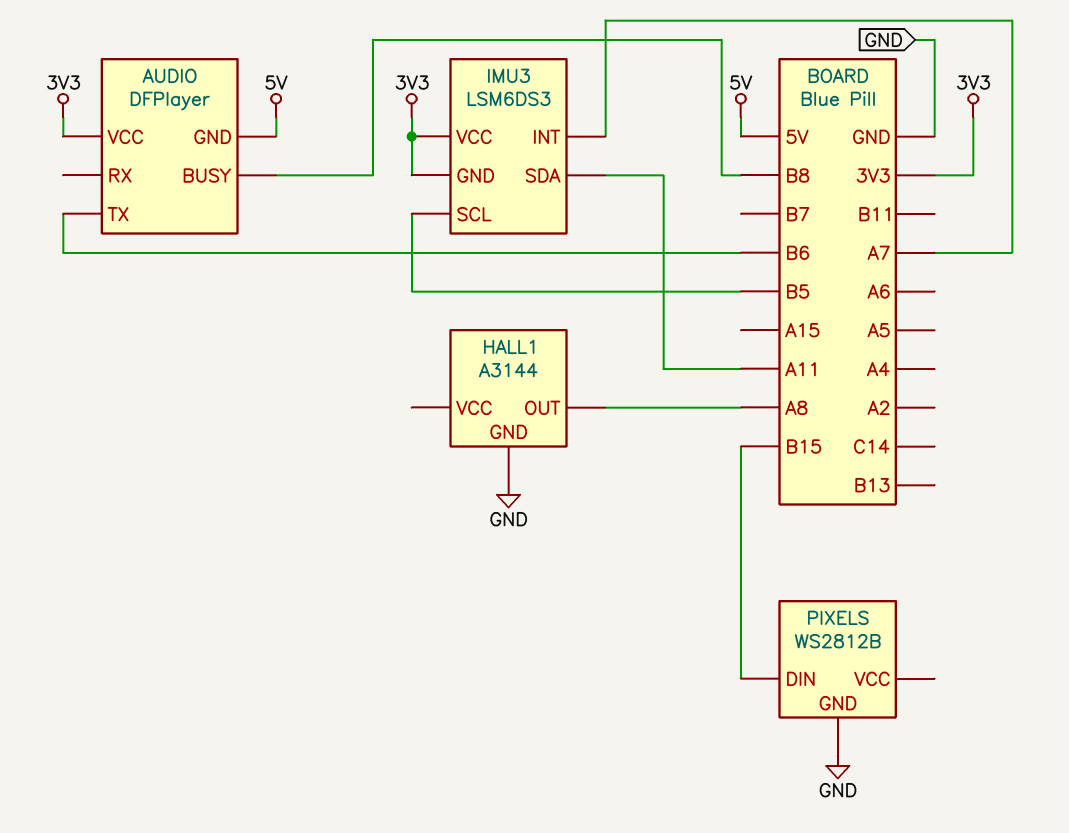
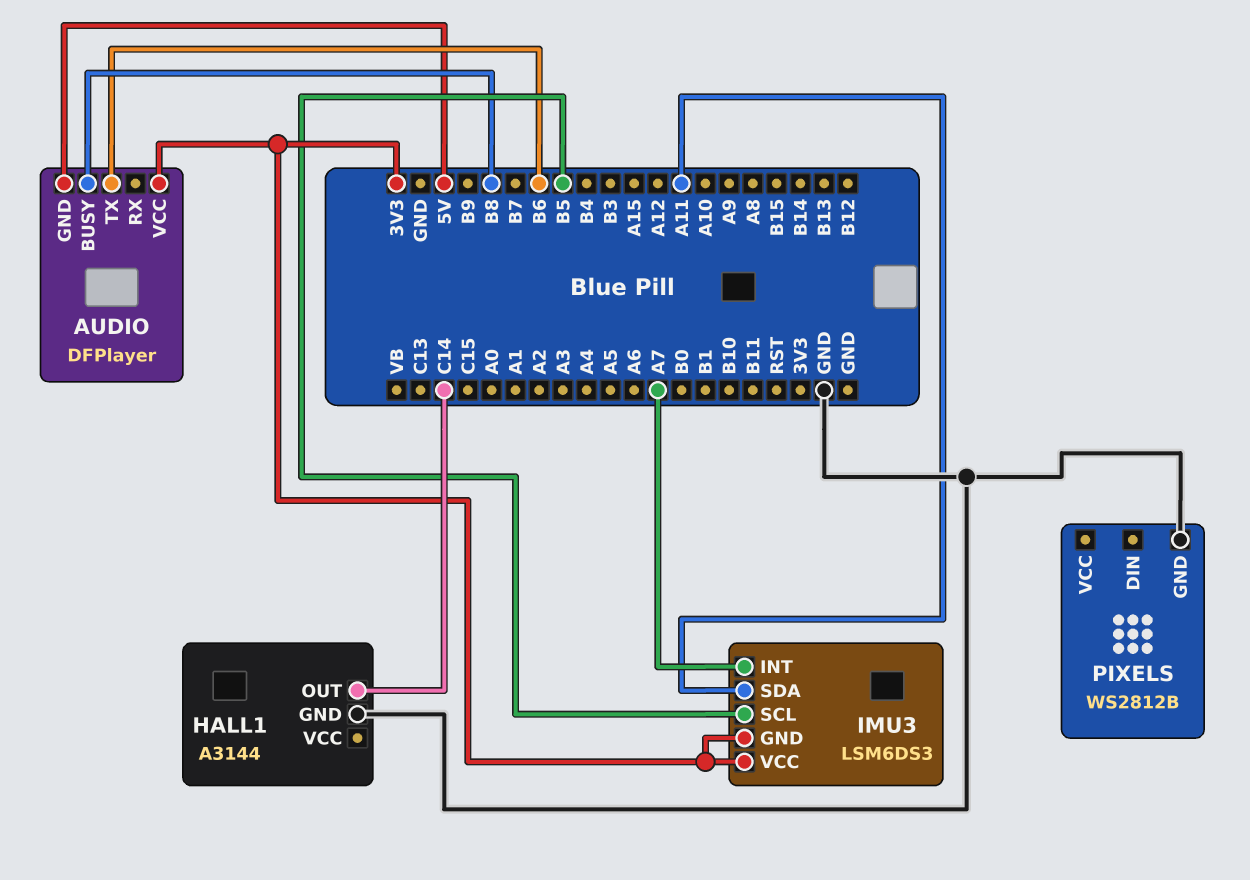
HALL1 pin OUT: A8 -> C14
PIXELS pin DIN: B15 -> none

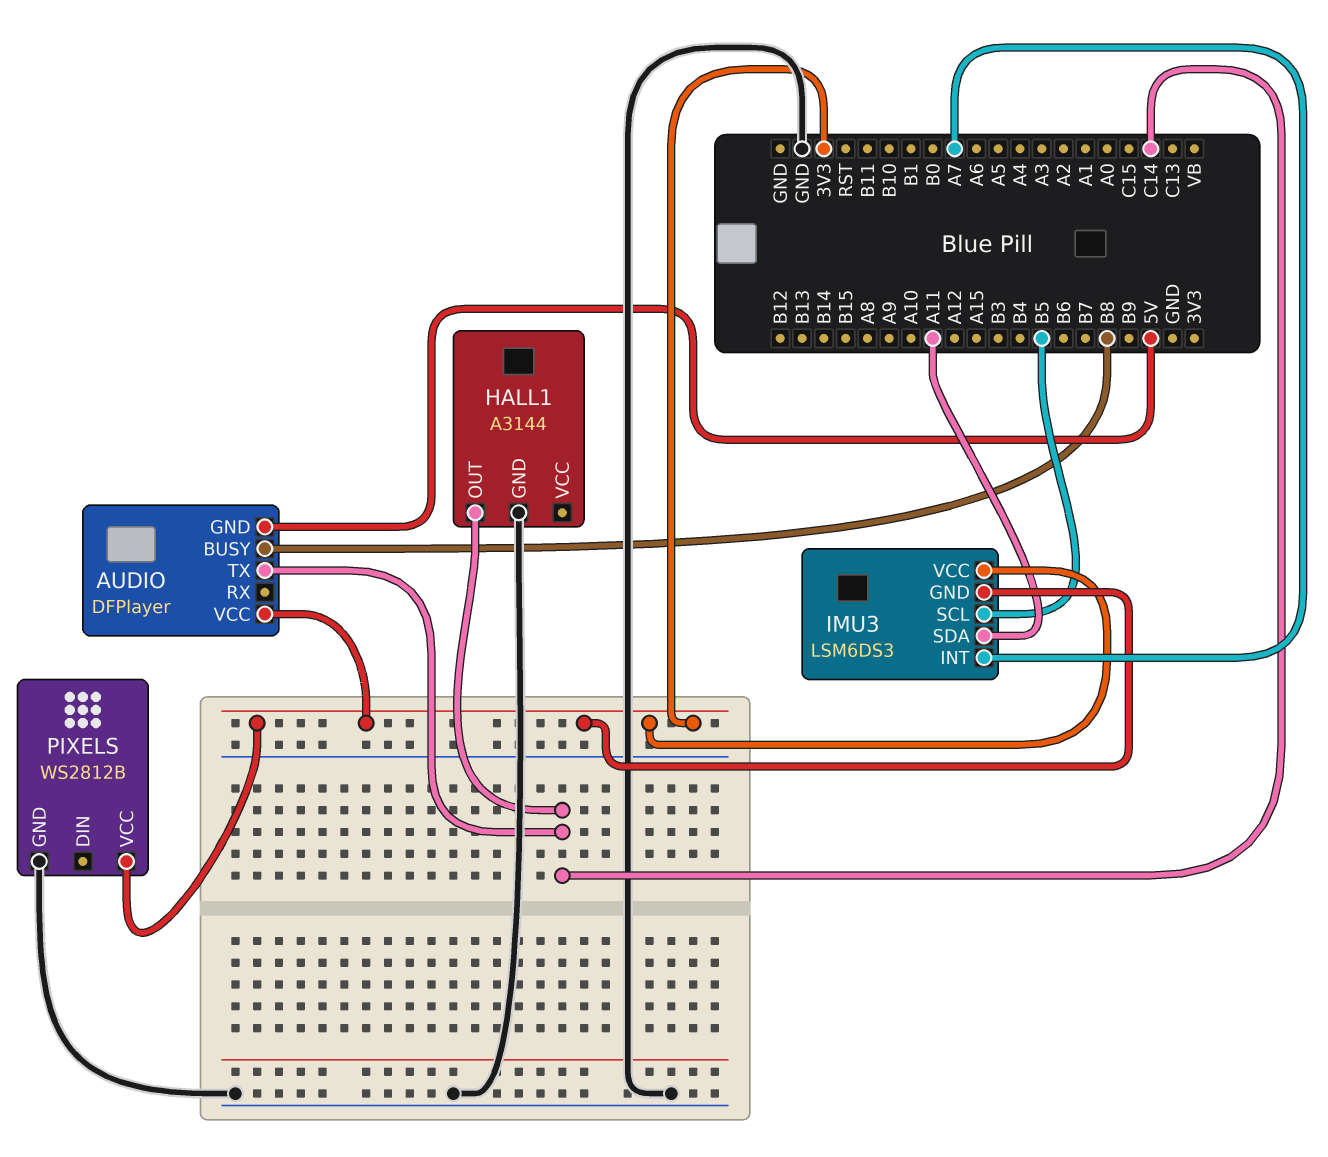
AUDIO pin TX: B6 -> C14
PIXELS pin VCC: none -> 3V3

